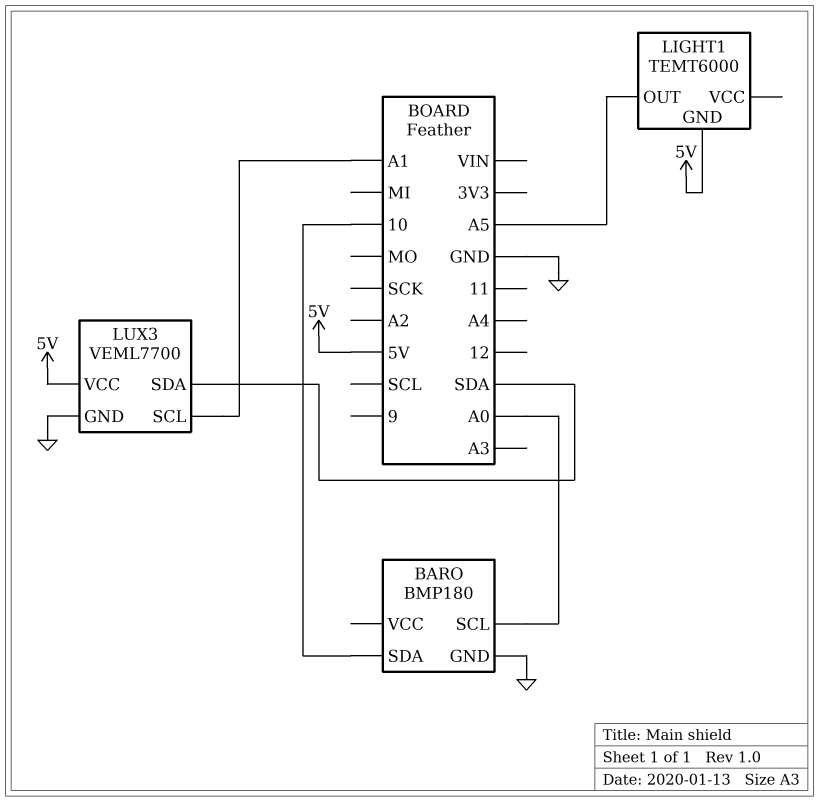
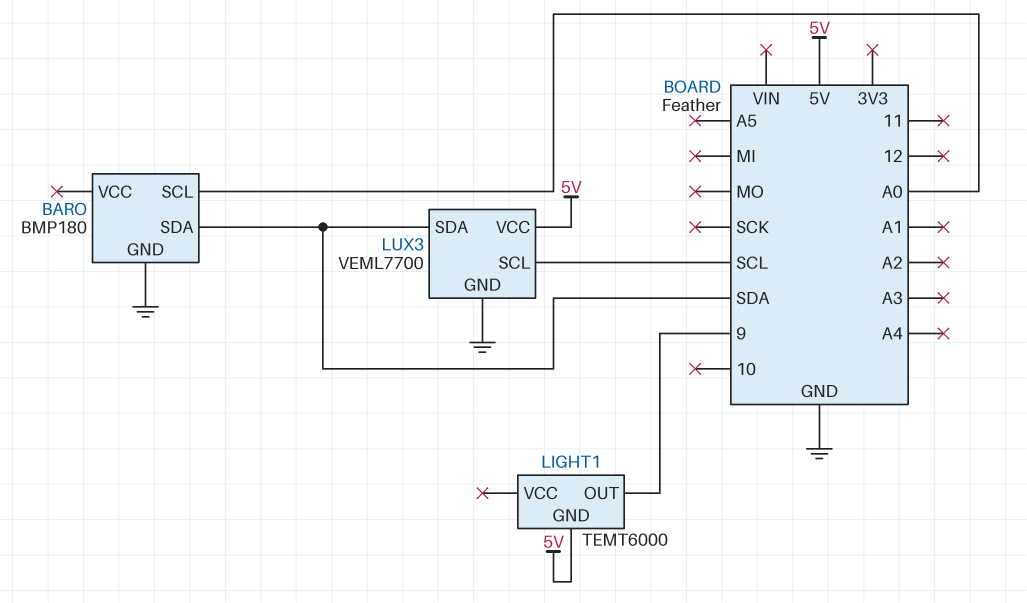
BARO pin SDA: 10 -> SDA
LIGHT1 pin OUT: A5 -> 9
LUX3 pin SCL: A1 -> SCL

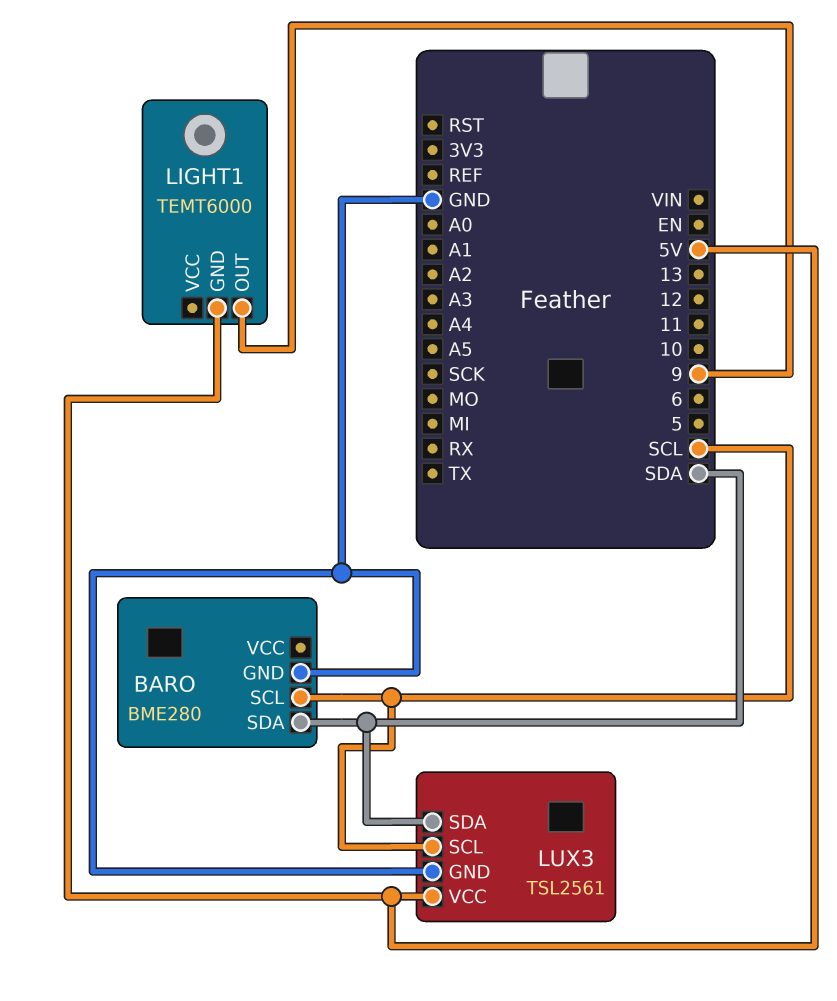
BARO: BMP180 -> BME280
BARO pin SCL: A0 -> SCL
LUX3: VEML7700 -> TSL2561

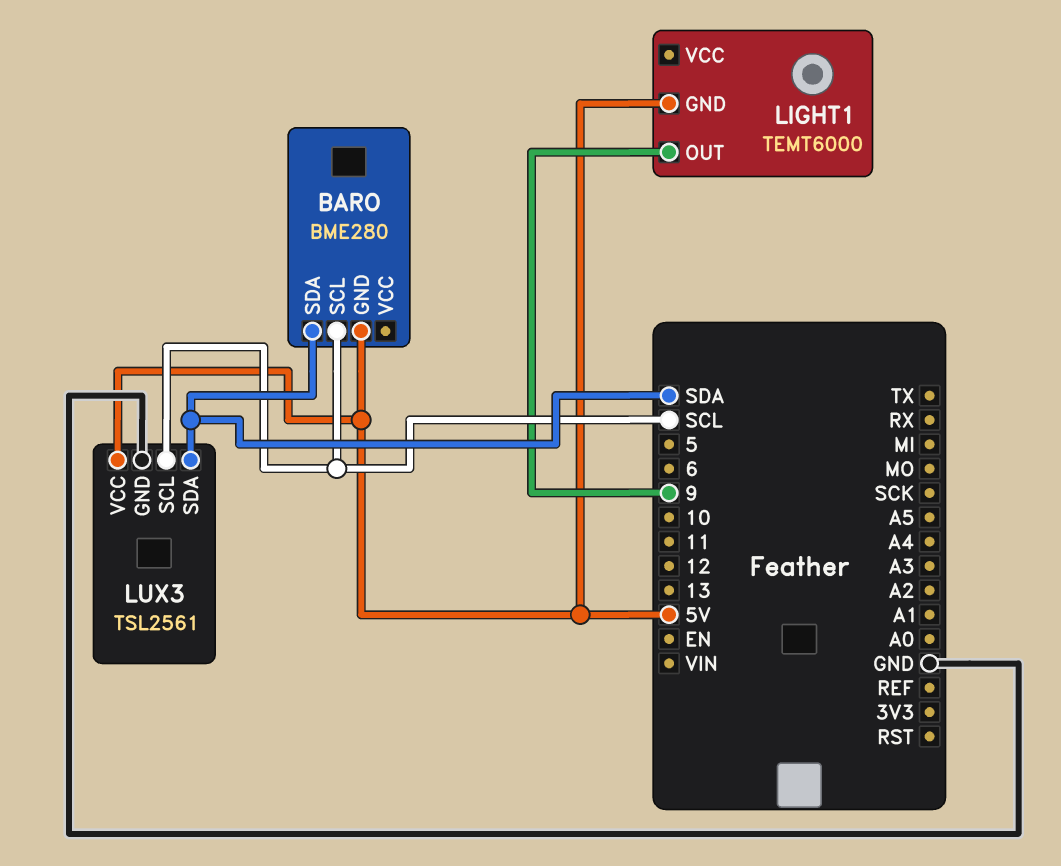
BARO pin GND: GND -> 5V

